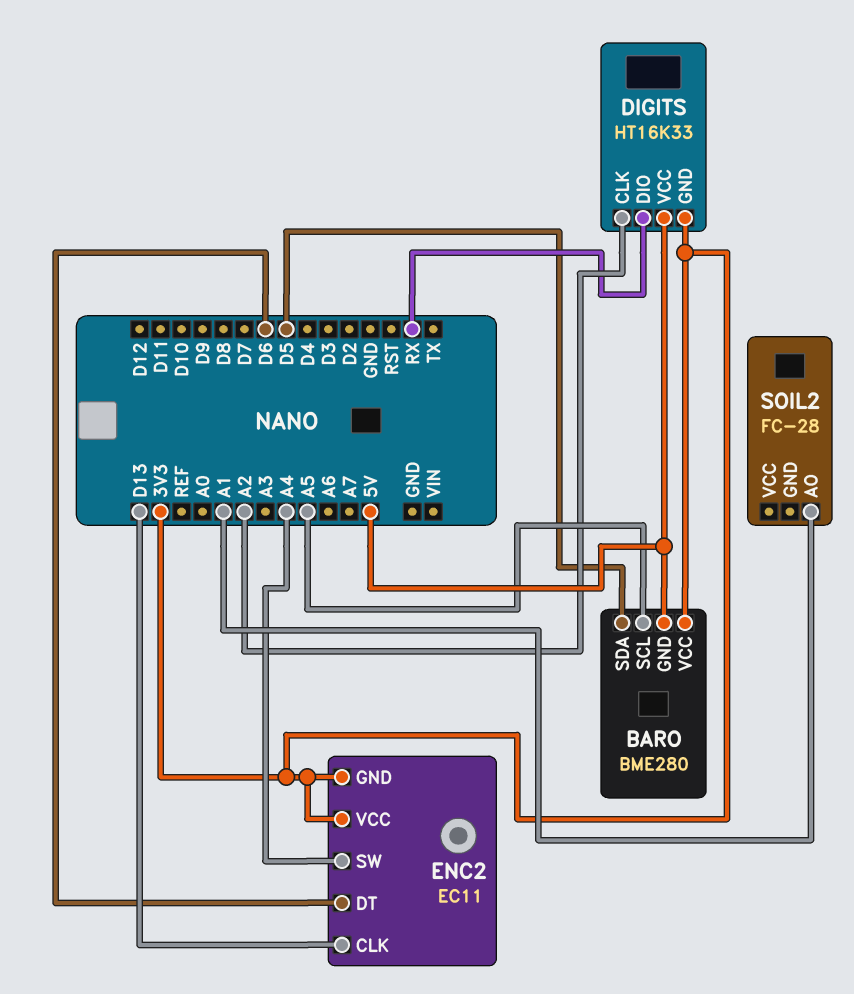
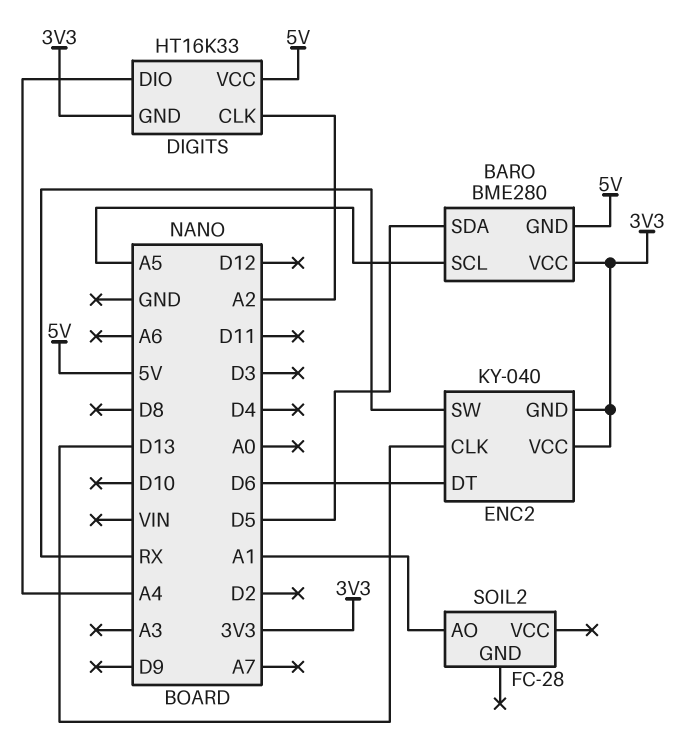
DIGITS pin DIO: RX -> A4
ENC2: EC11 -> KY-040
ENC2 pin SW: A4 -> RX

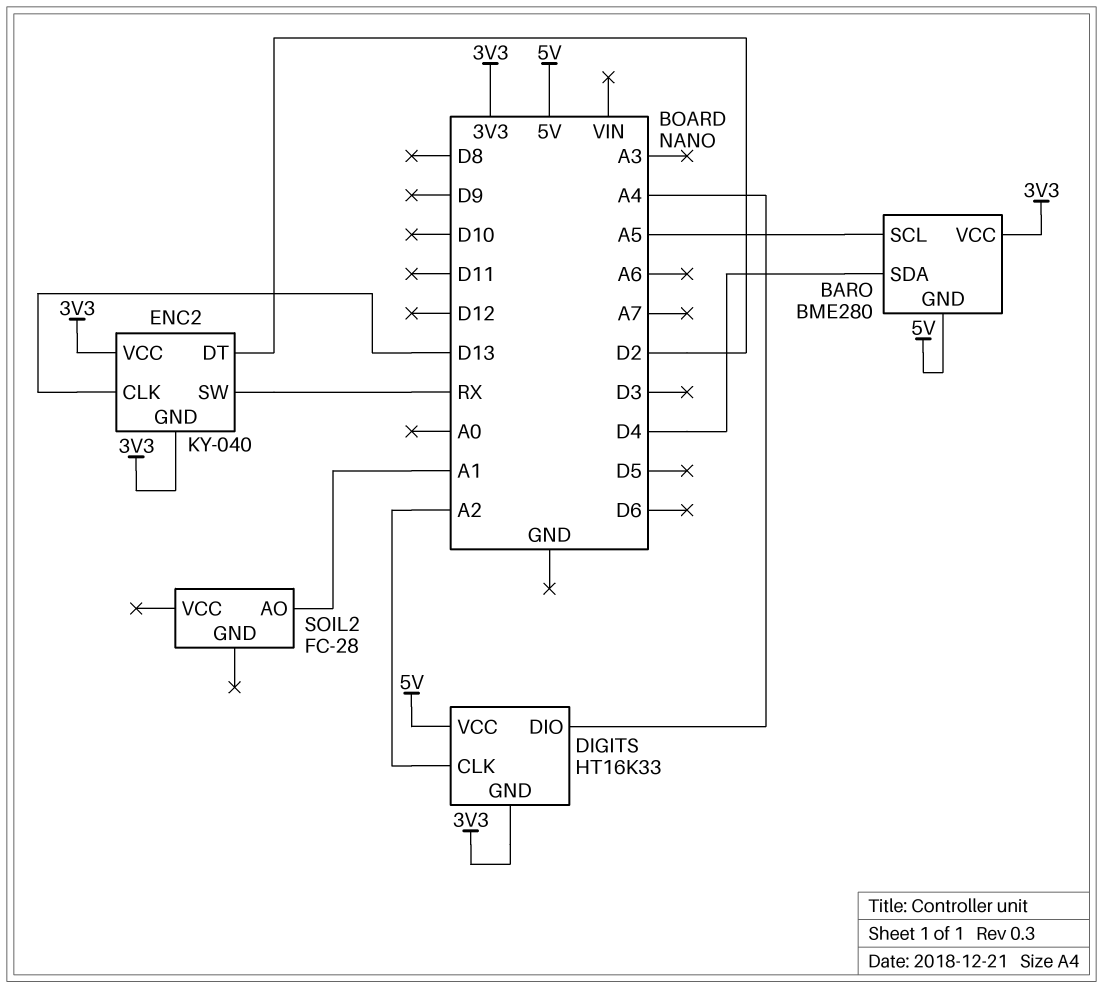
BARO pin SDA: D5 -> D4
ENC2 pin DT: D6 -> D2

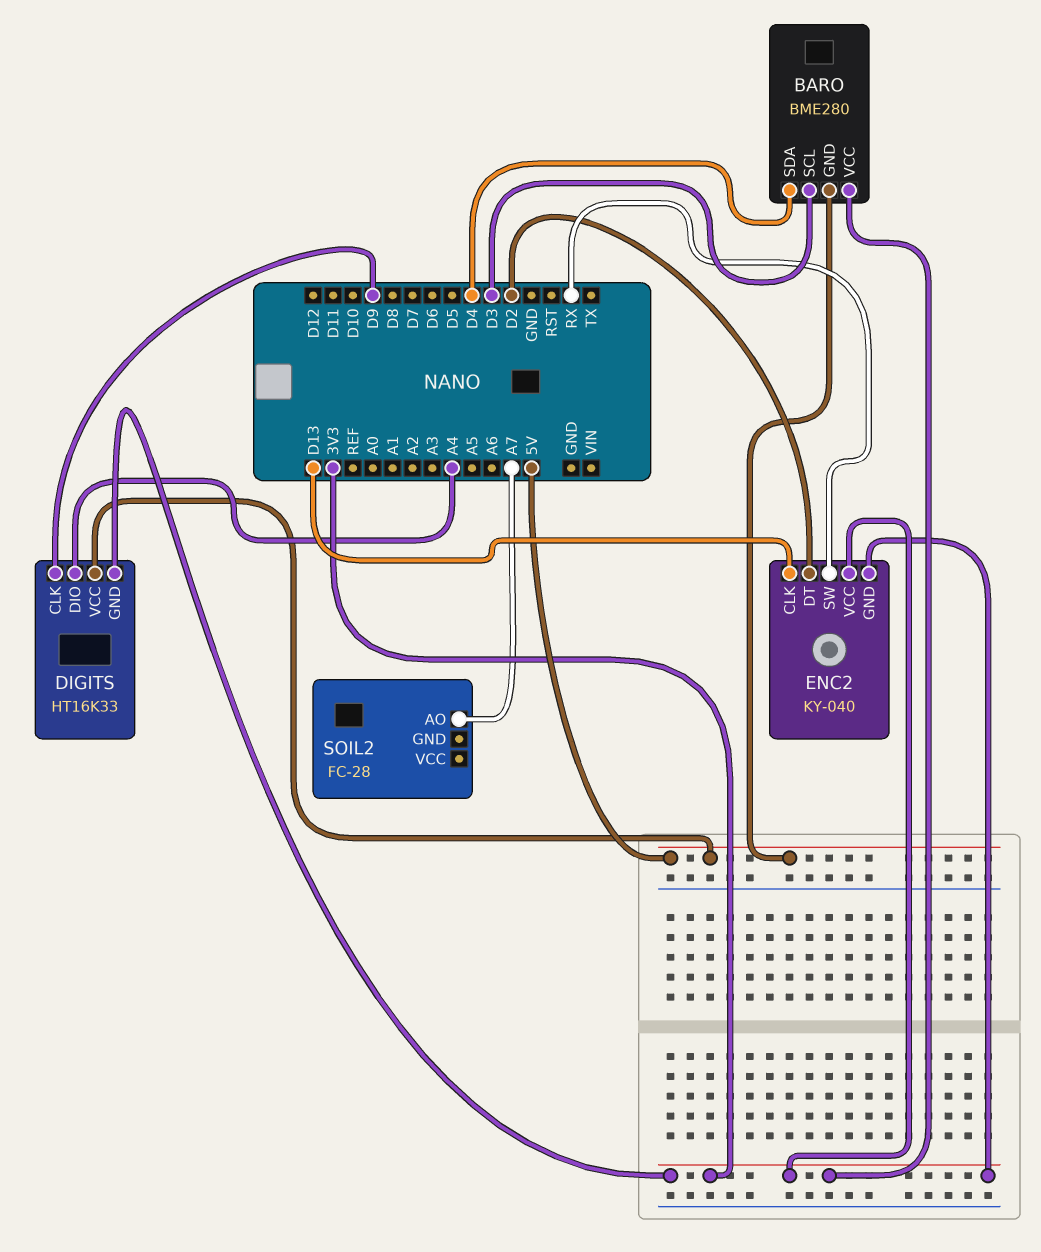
BARO pin SCL: A5 -> D3
DIGITS pin CLK: A2 -> D9
SOIL2 pin AO: A1 -> A7

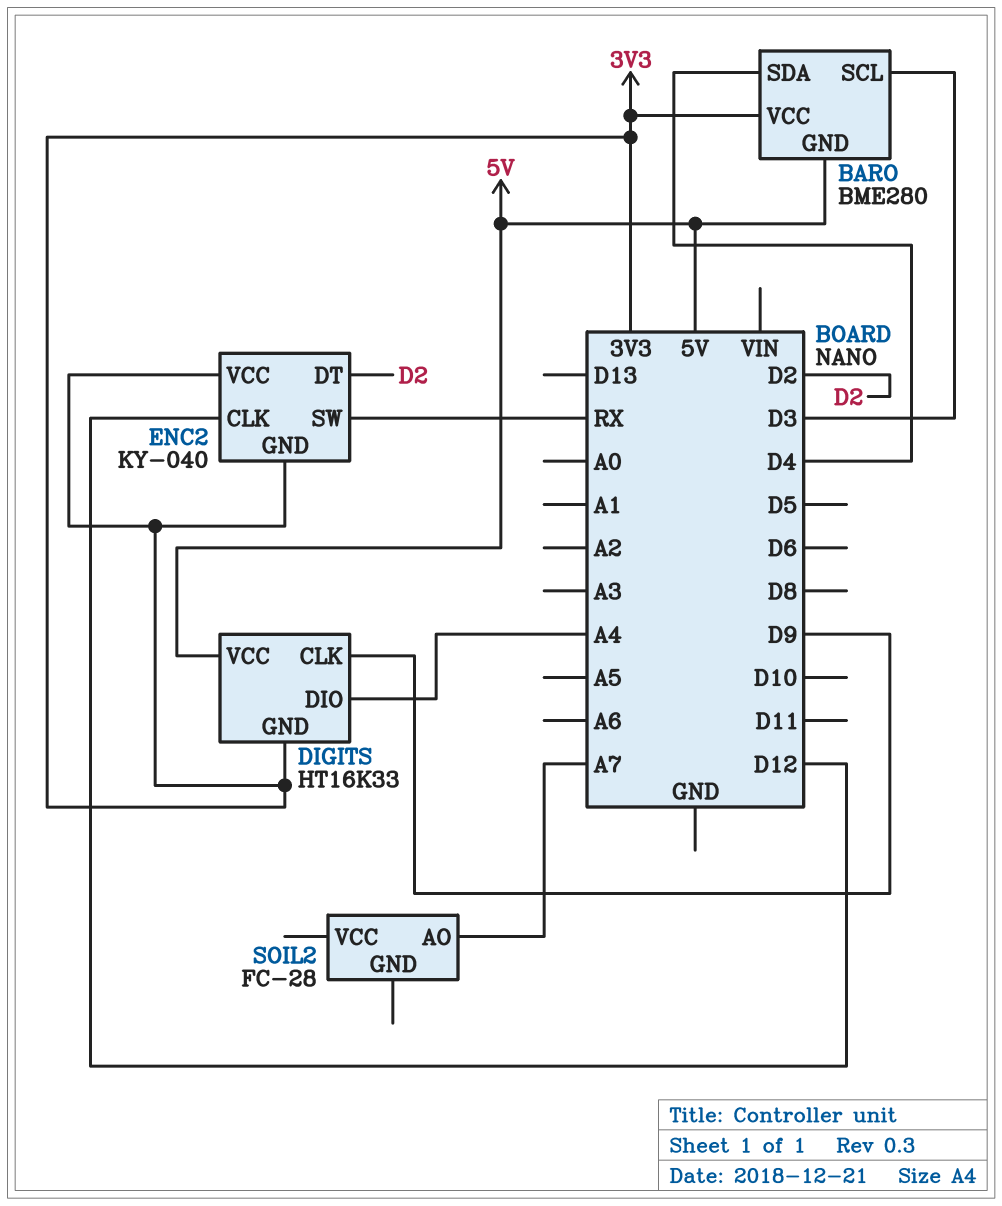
ENC2 pin CLK: D13 -> D12

